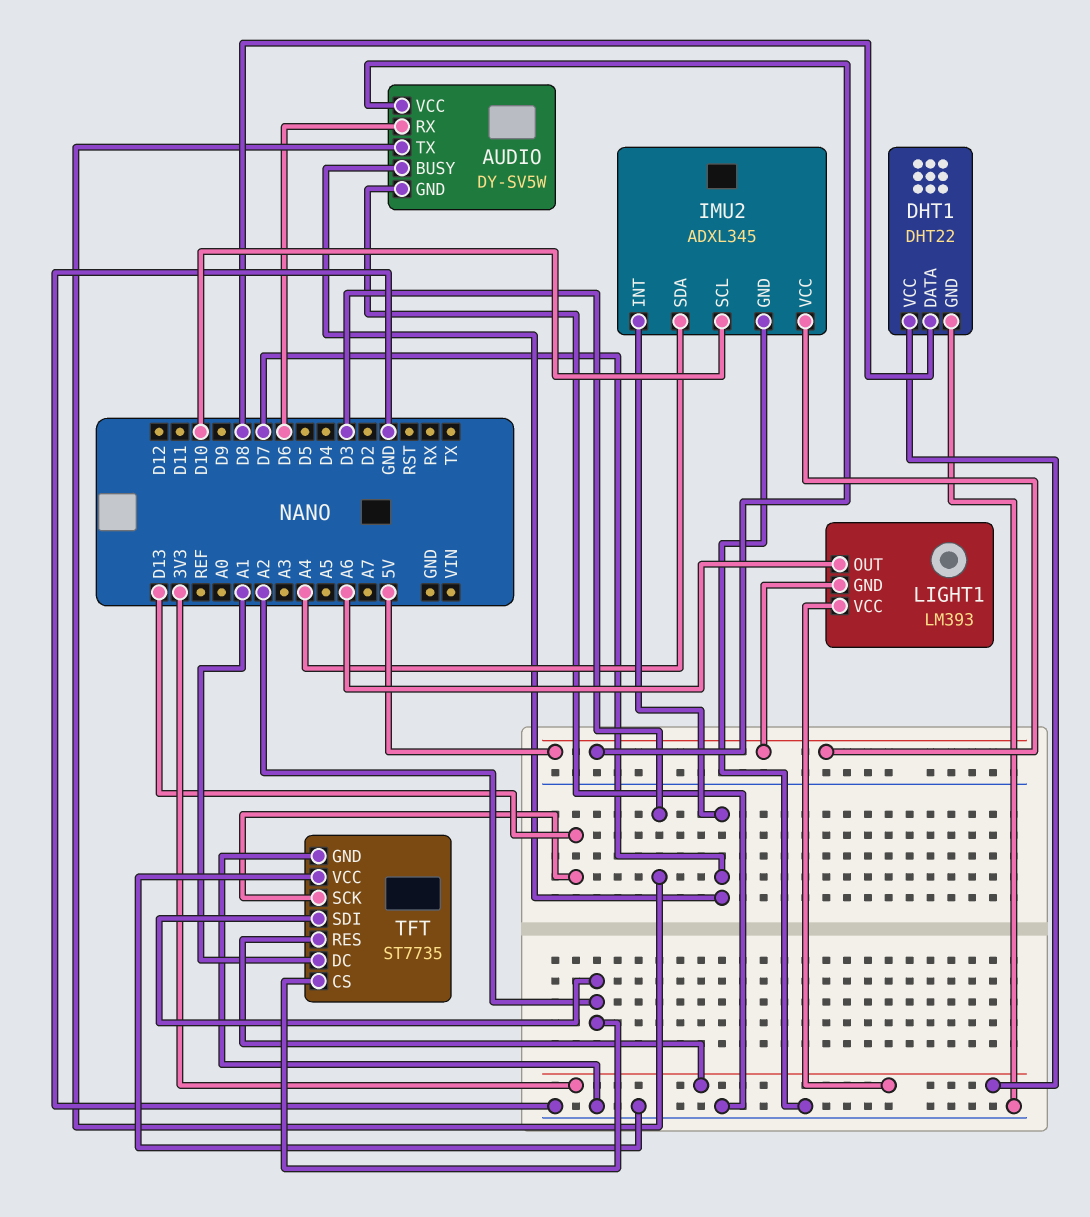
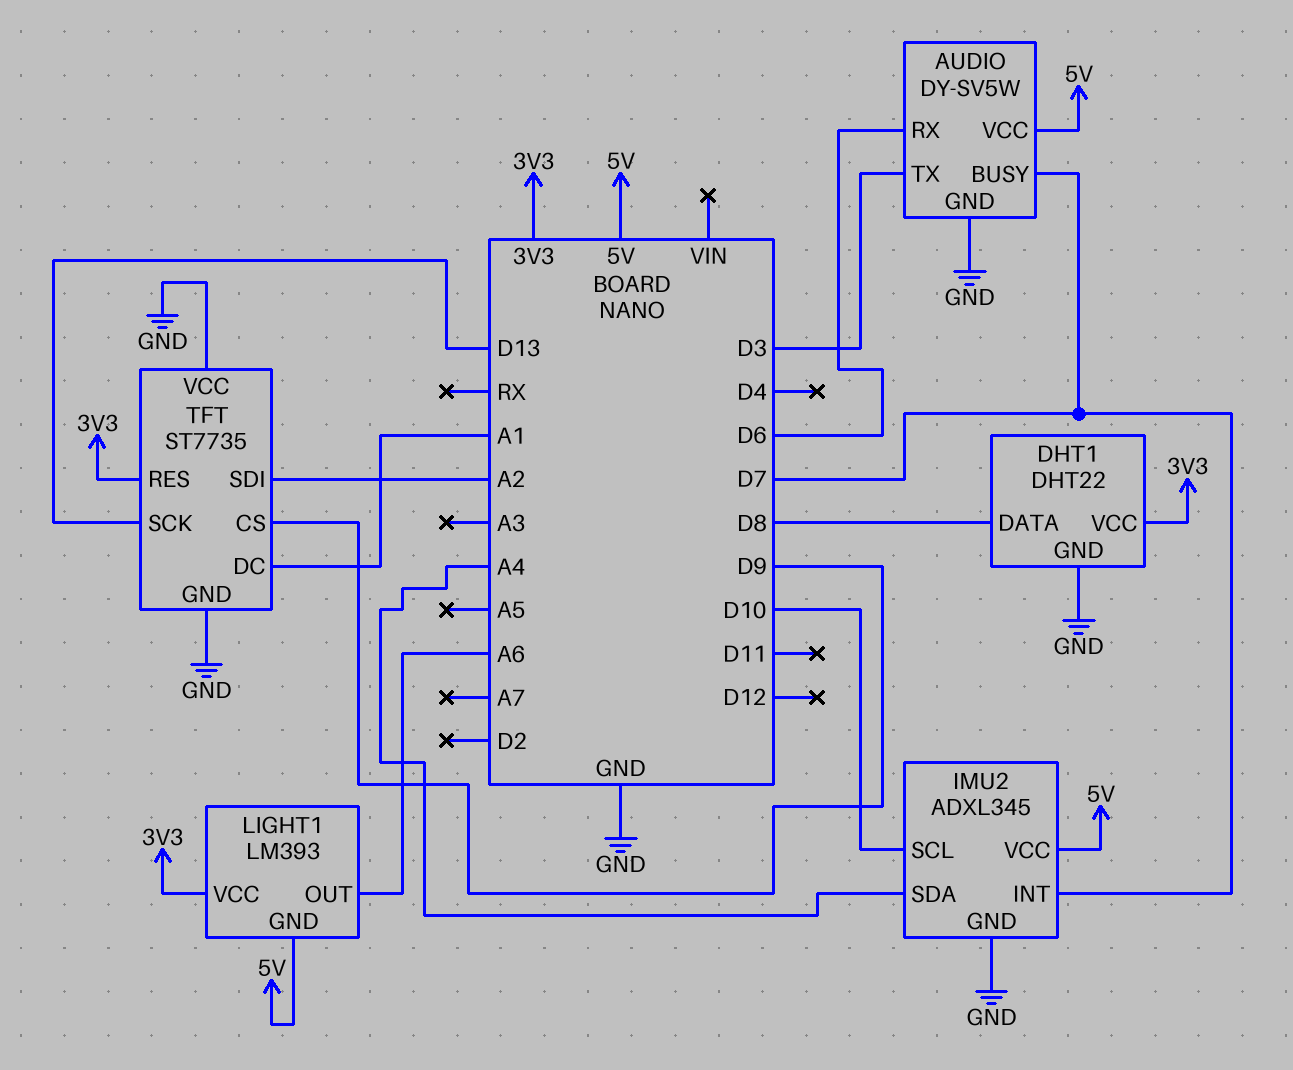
TFT pin CS: A2 -> D9

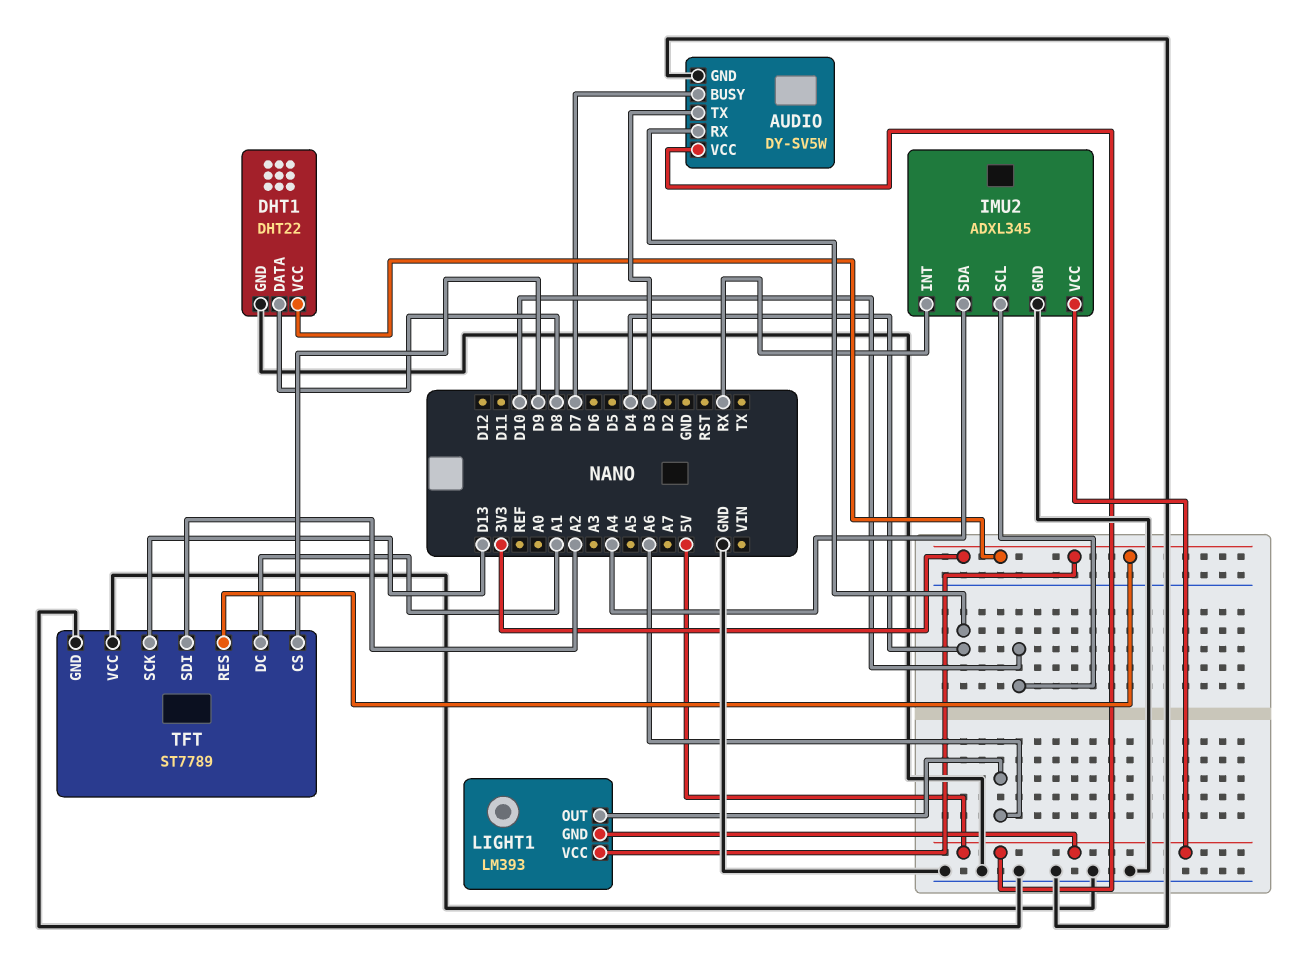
AUDIO pin RX: D6 -> D4
IMU2 pin INT: D7 -> RX
TFT: ST7735 -> ST7789

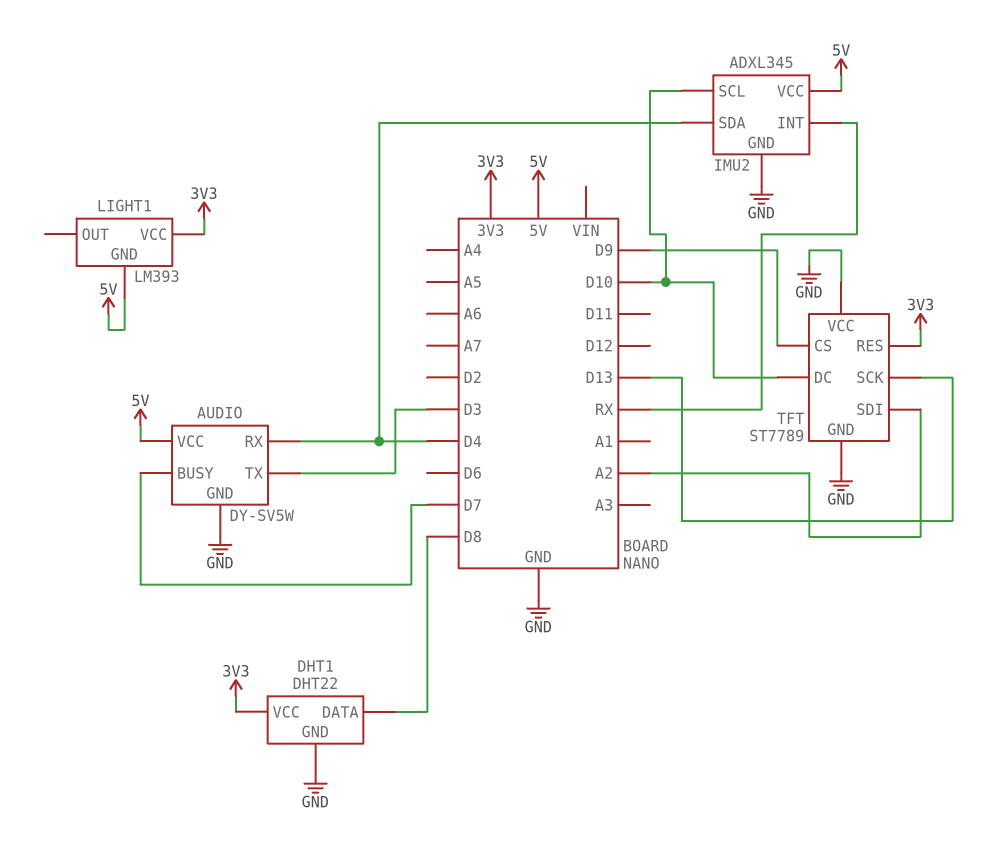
IMU2 pin SDA: A4 -> D4
LIGHT1 pin OUT: A6 -> none
TFT pin DC: A1 -> D10

